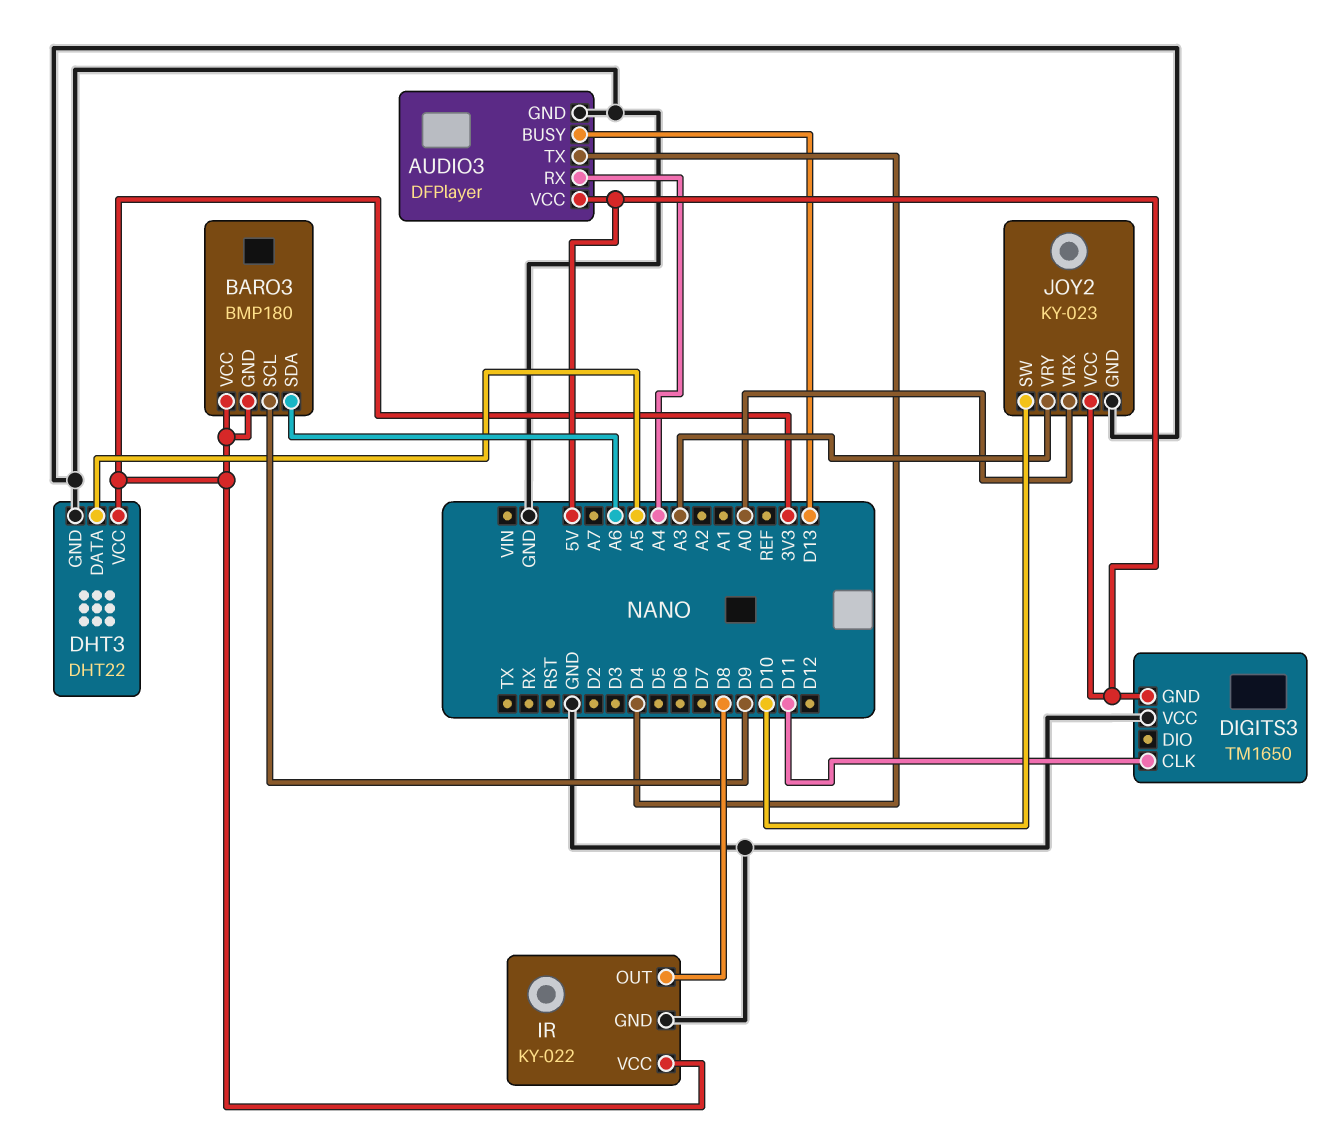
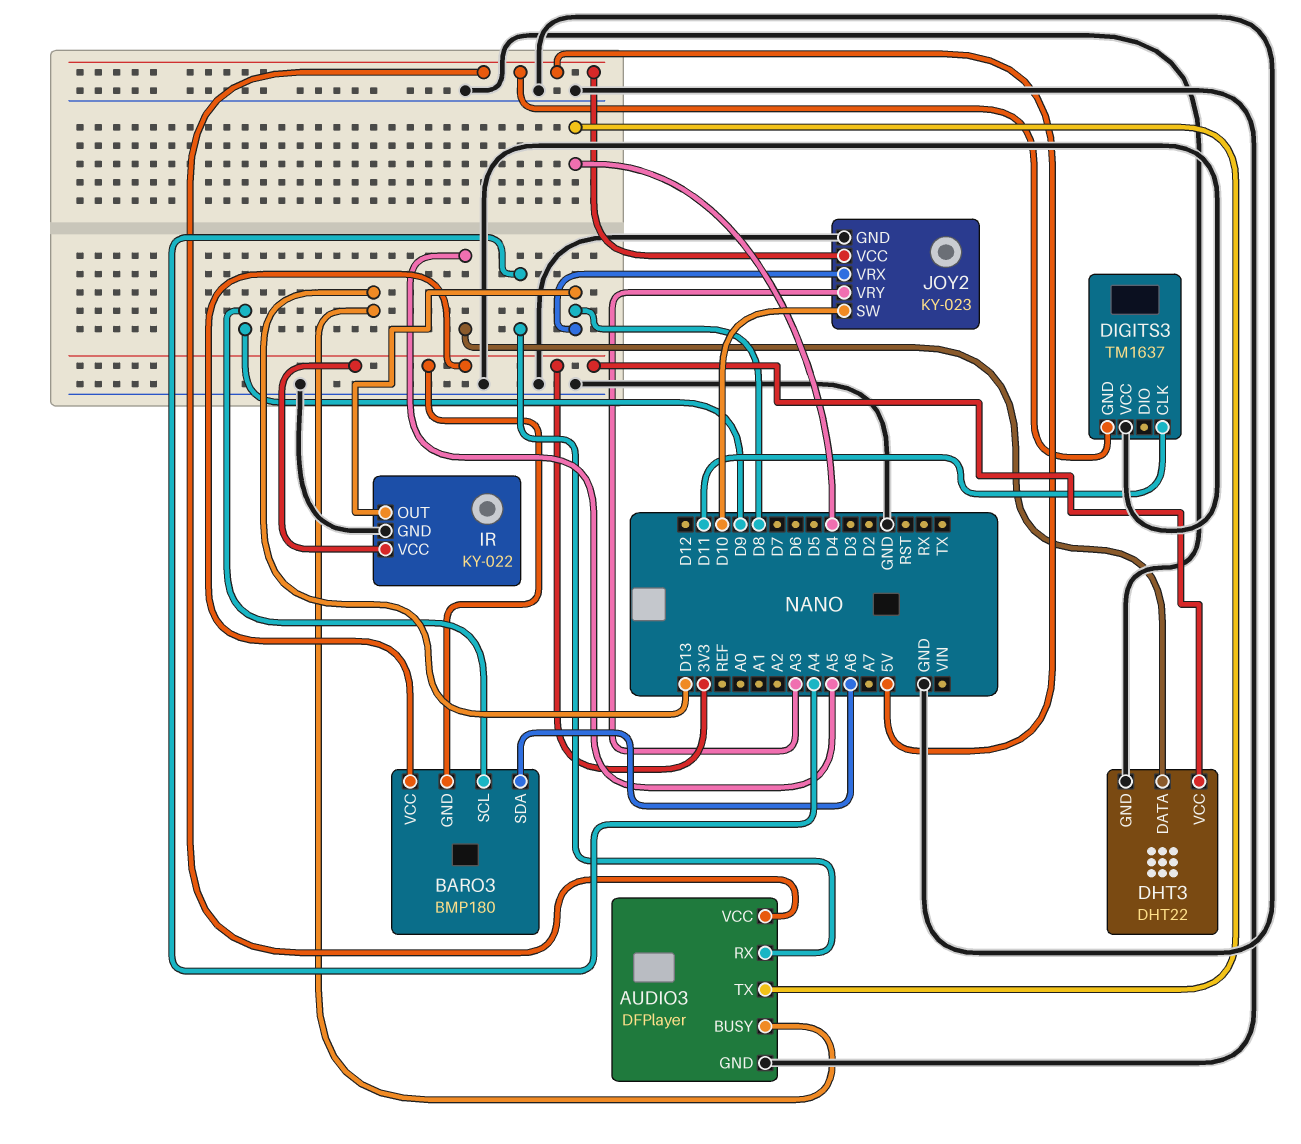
DIGITS3: TM1650 -> TM1637
JOY2 pin VRX: A0 -> D8

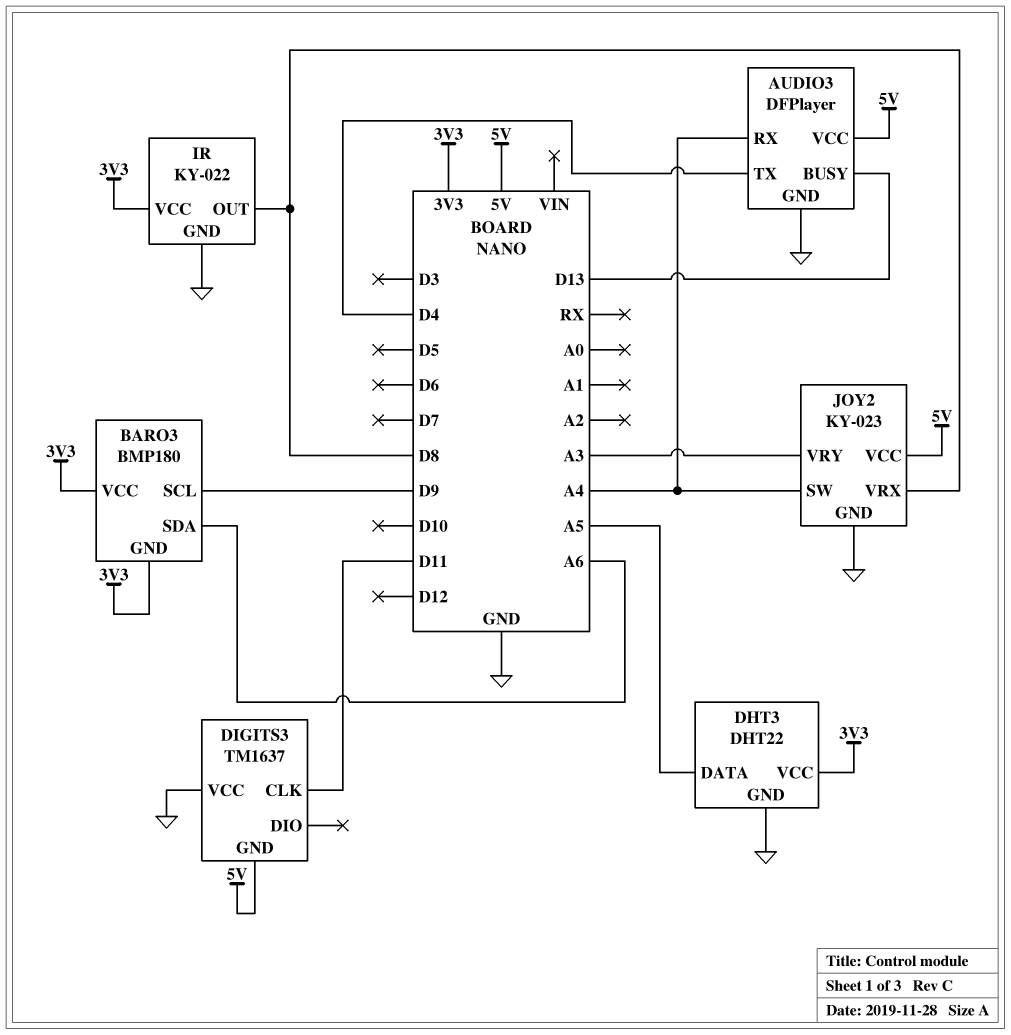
JOY2 pin SW: D10 -> A4

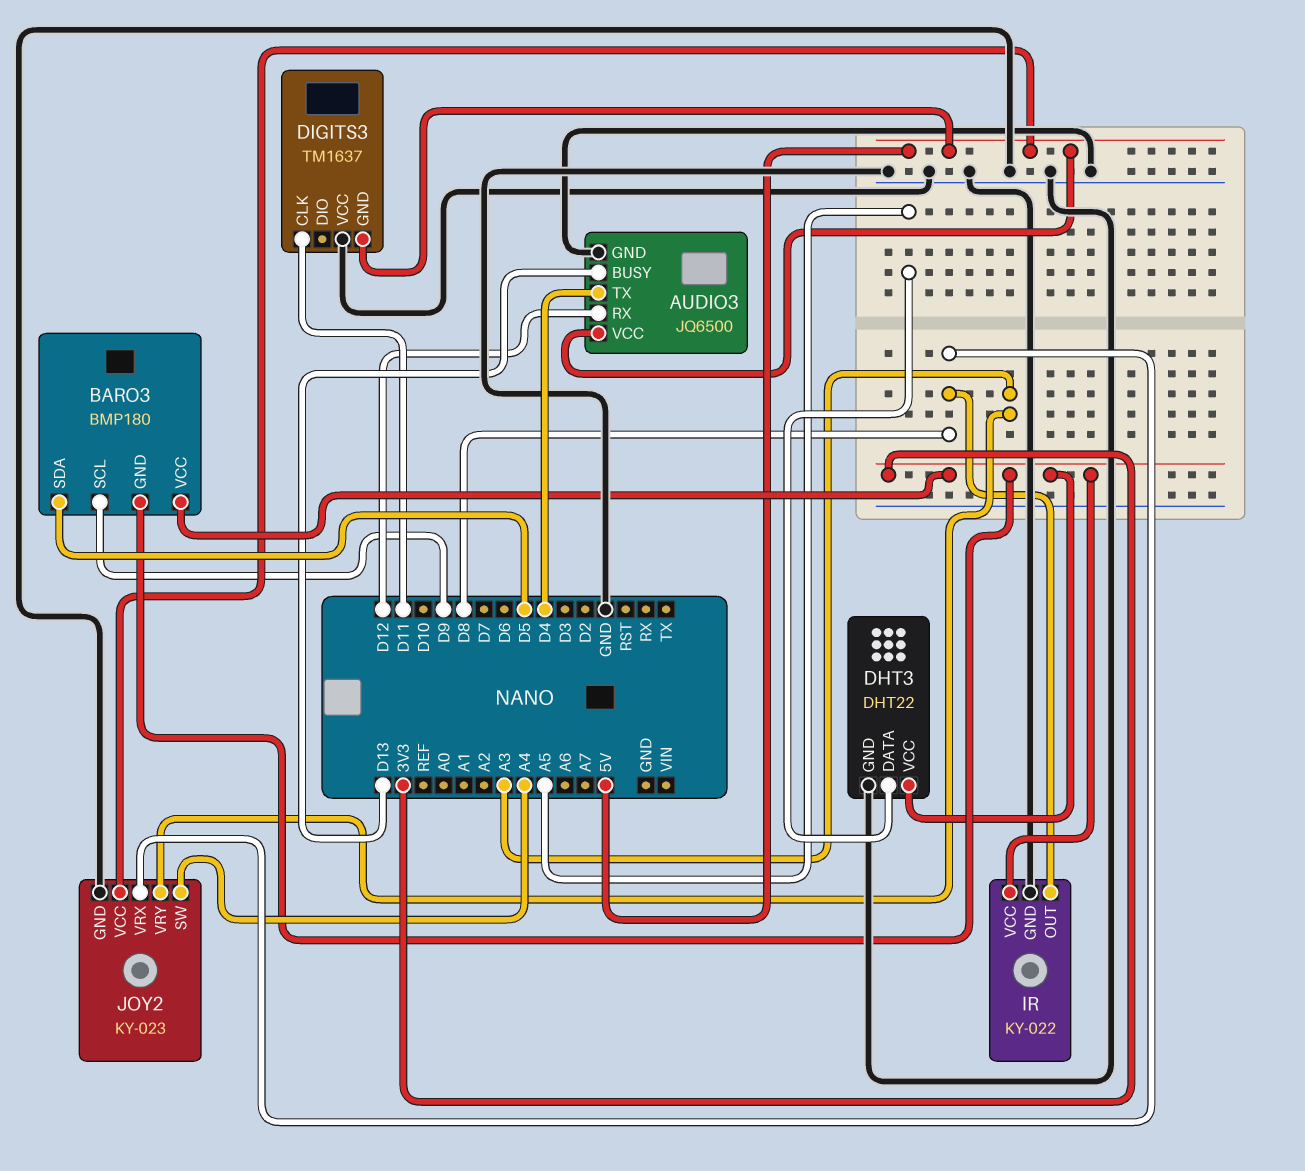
AUDIO3: DFPlayer -> JQ6500
AUDIO3 pin RX: A4 -> D12
BARO3 pin SDA: A6 -> D5

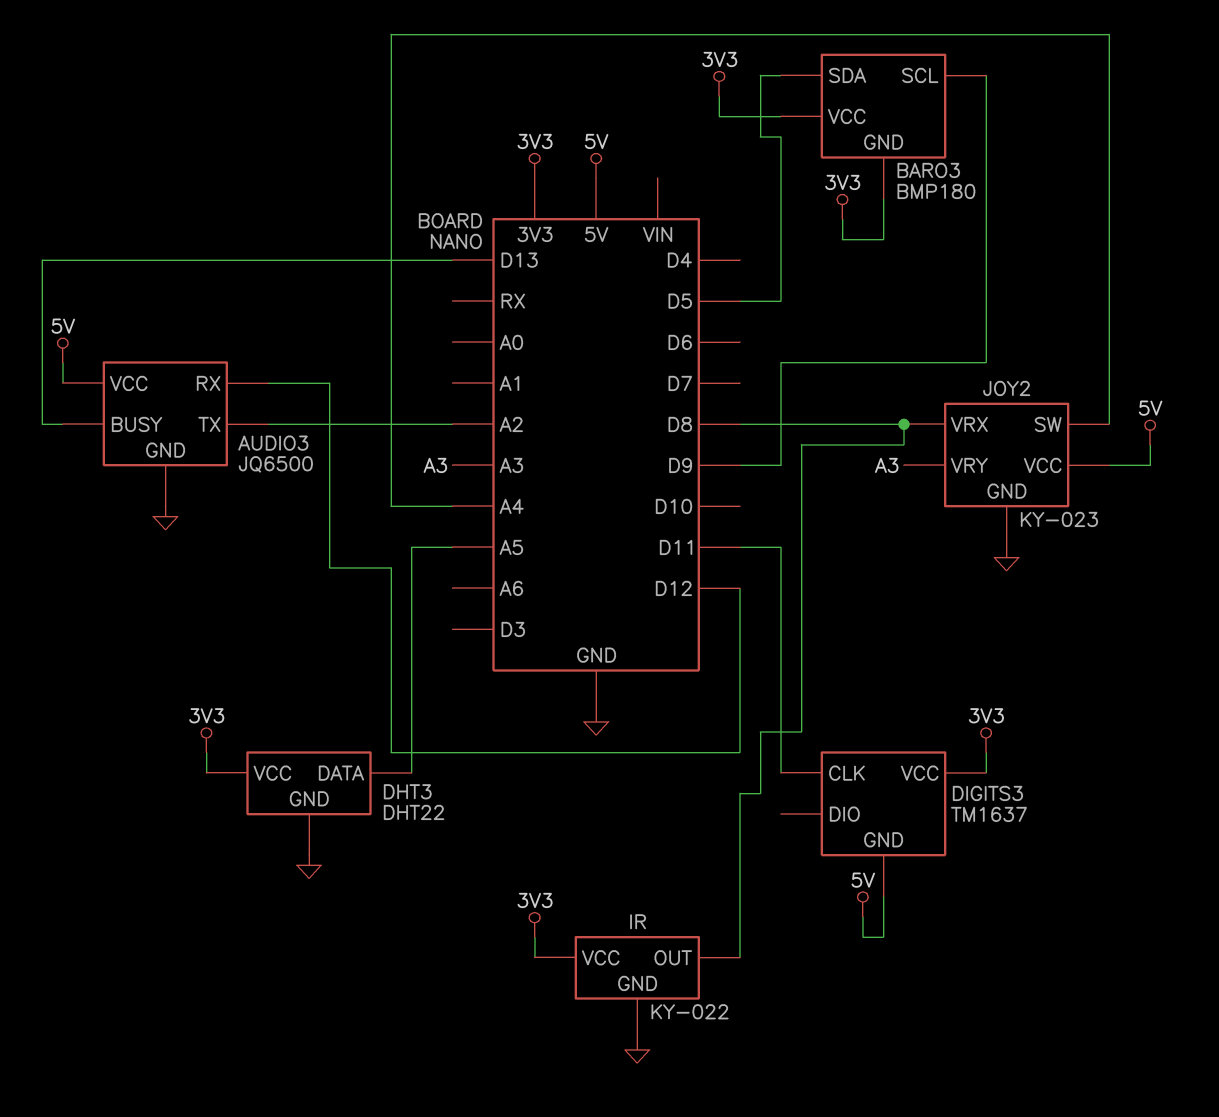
AUDIO3 pin TX: D4 -> A2
DIGITS3 pin VCC: GND -> 3V3

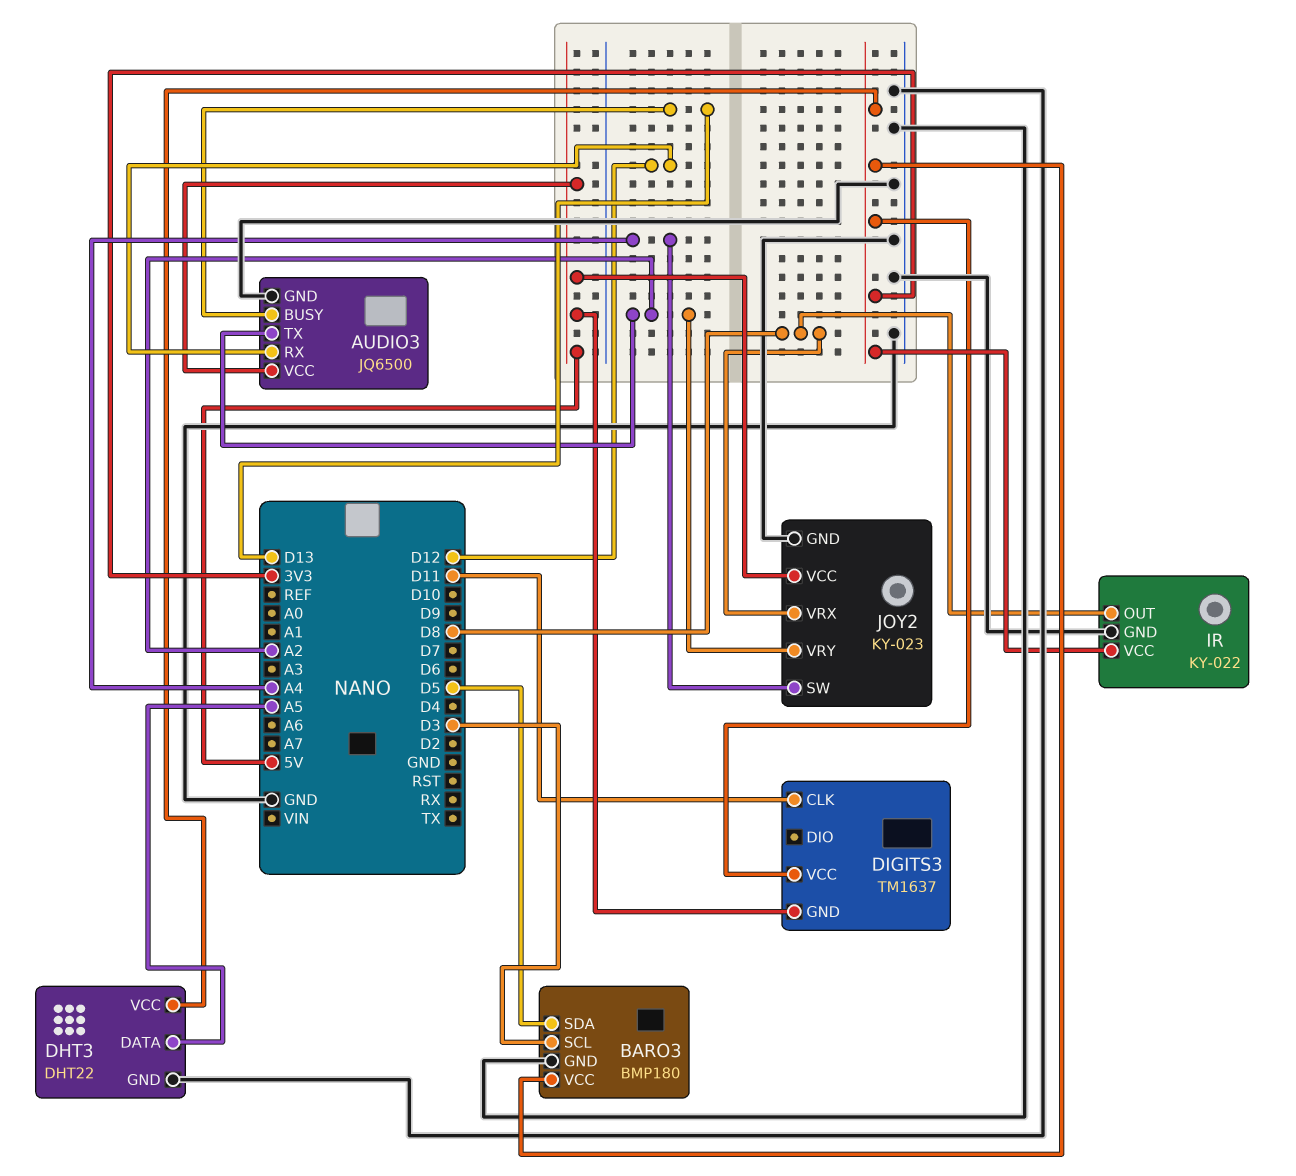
BARO3 pin GND: 3V3 -> GND
BARO3 pin SCL: D9 -> D3
JOY2 pin VRY: A3 -> A2

